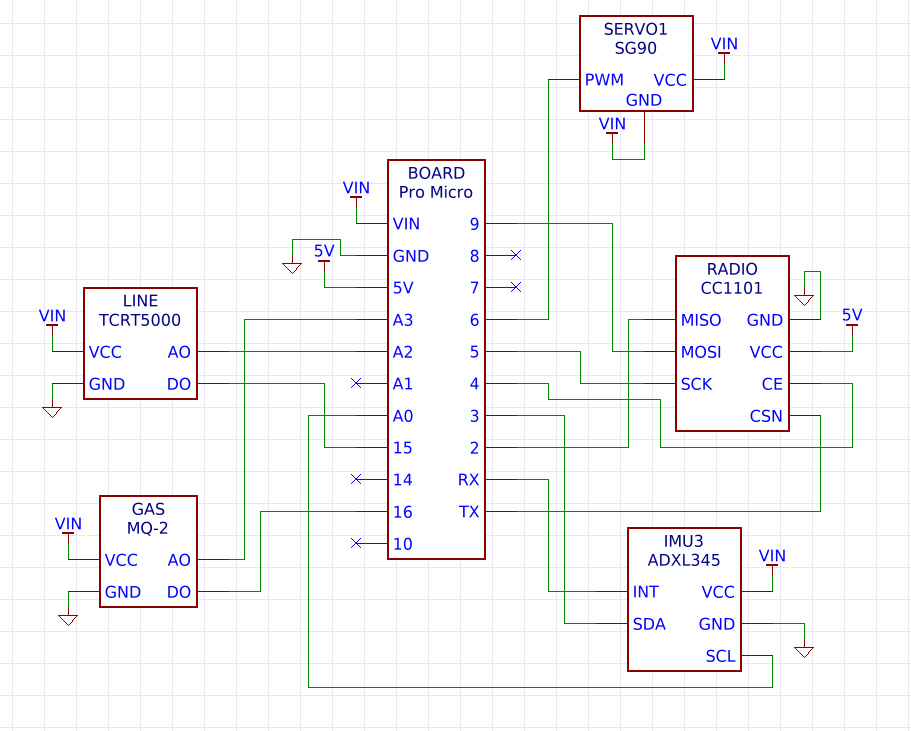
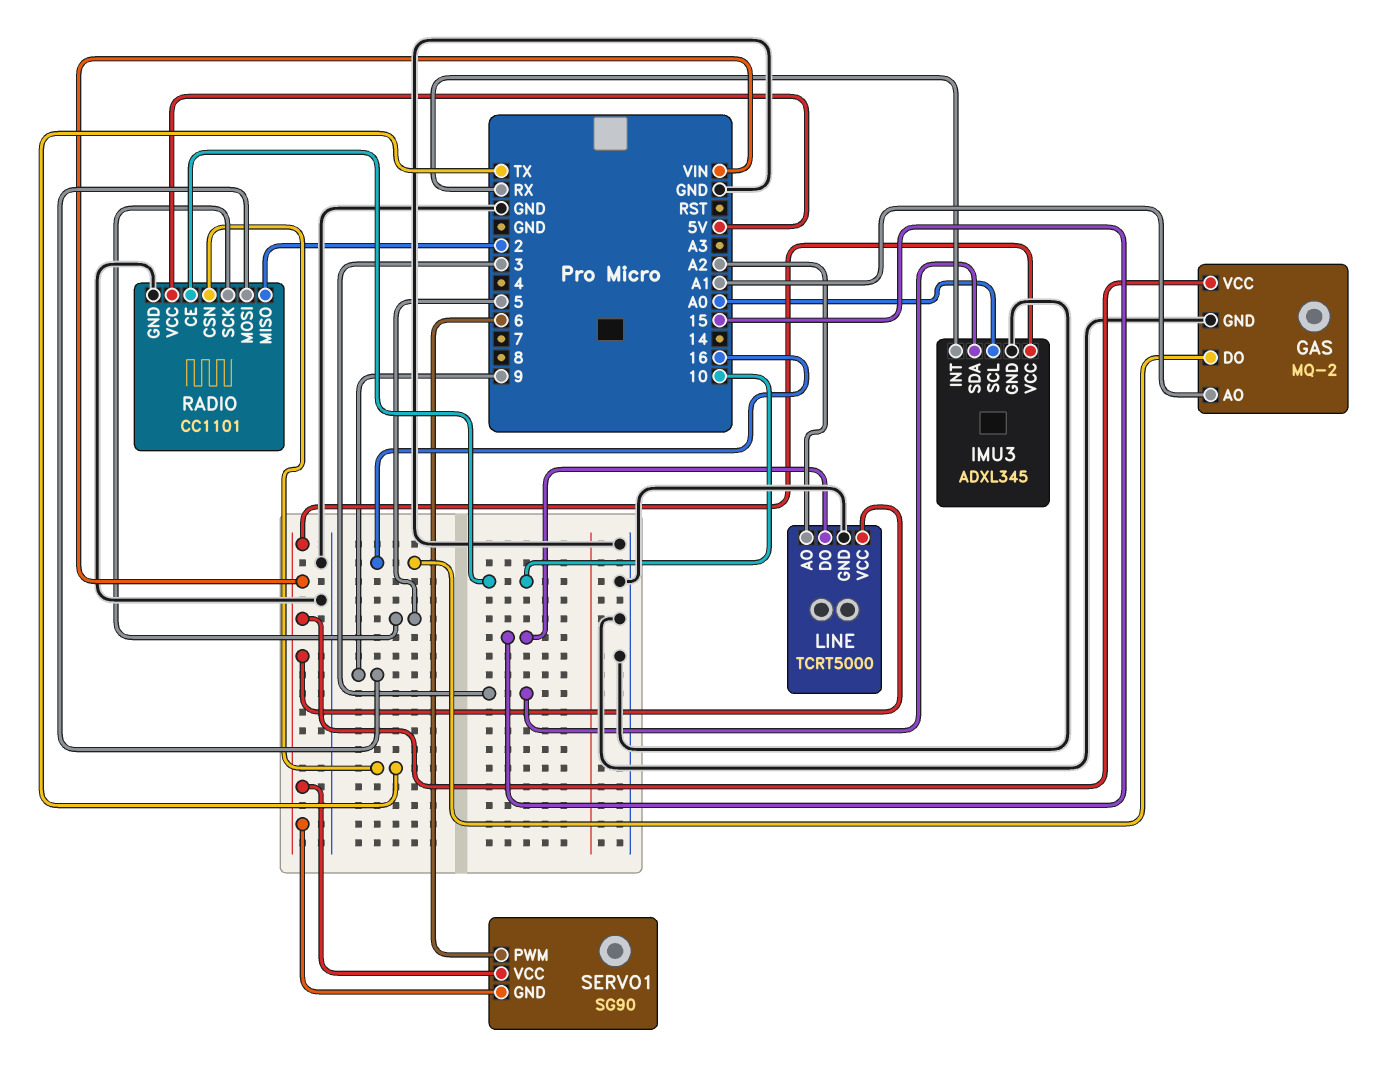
GAS pin AO: A3 -> A1
RADIO pin CE: 4 -> 10

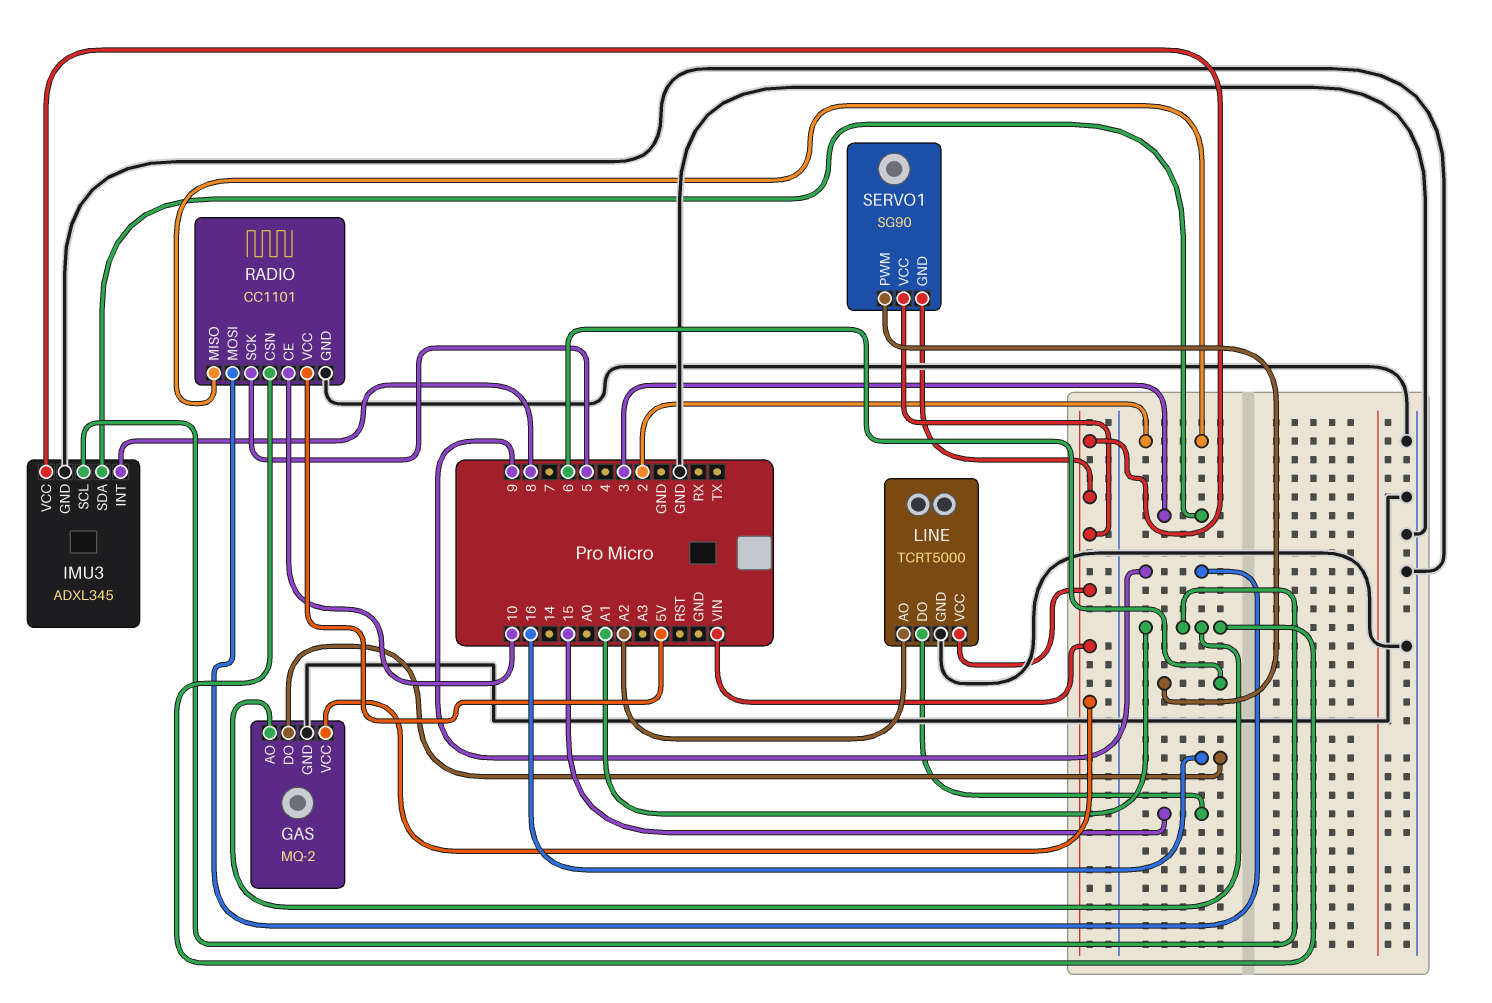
IMU3 pin INT: RX -> 8
IMU3 pin SCL: A0 -> A1
RADIO pin CSN: TX -> A1

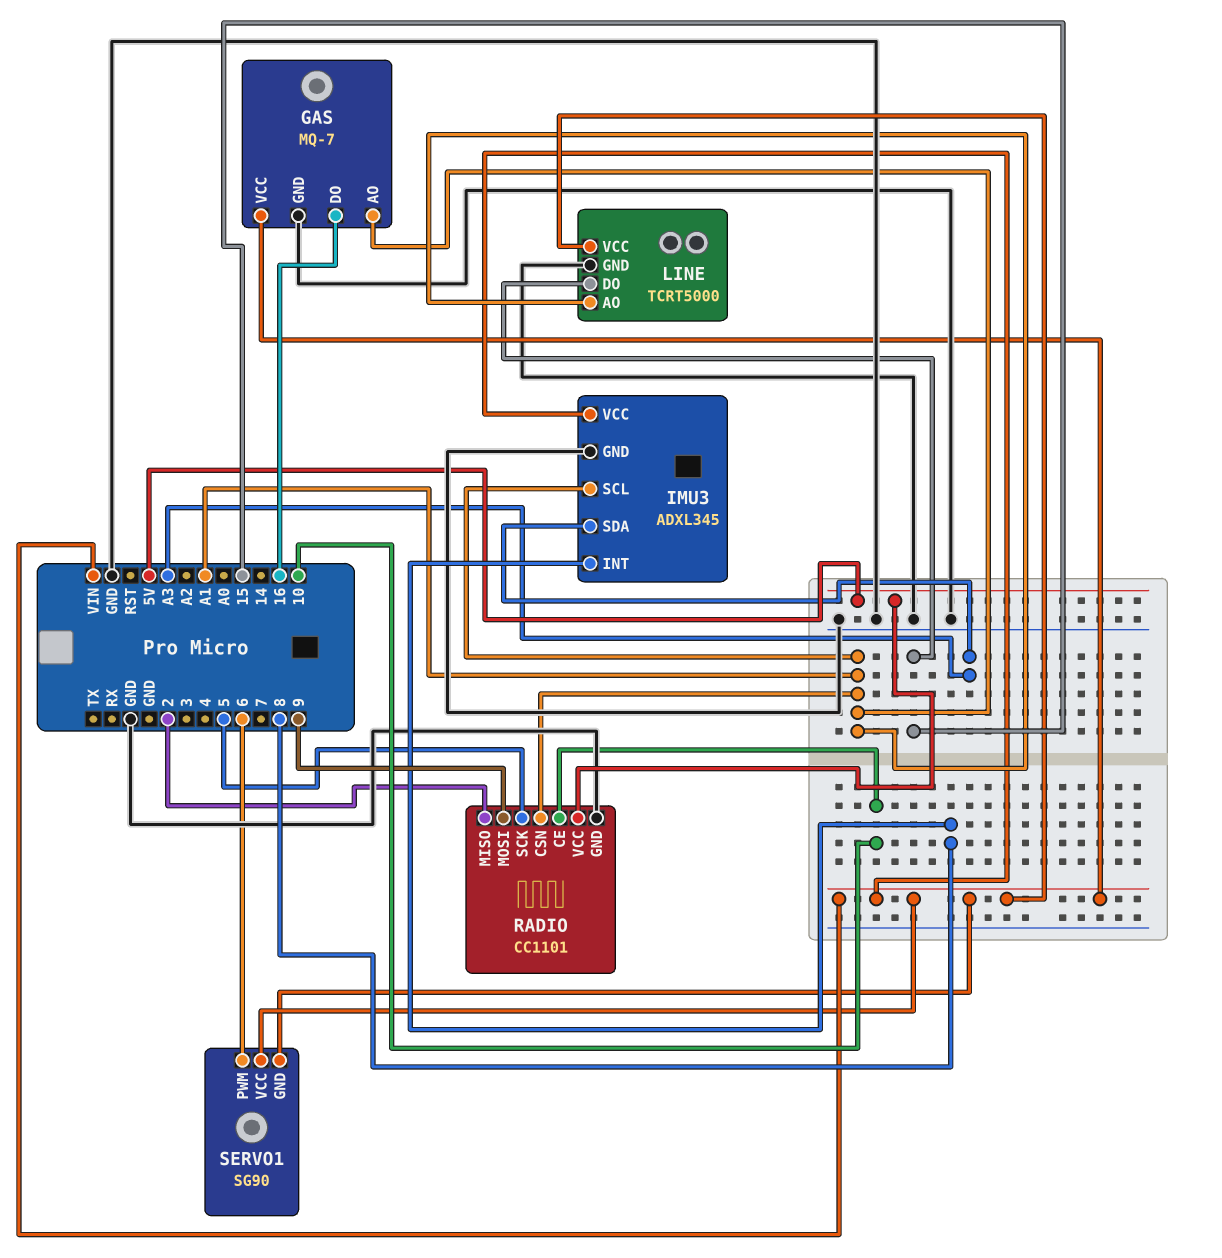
GAS: MQ-2 -> MQ-7
IMU3 pin SDA: 3 -> A3
LINE pin AO: A2 -> A1

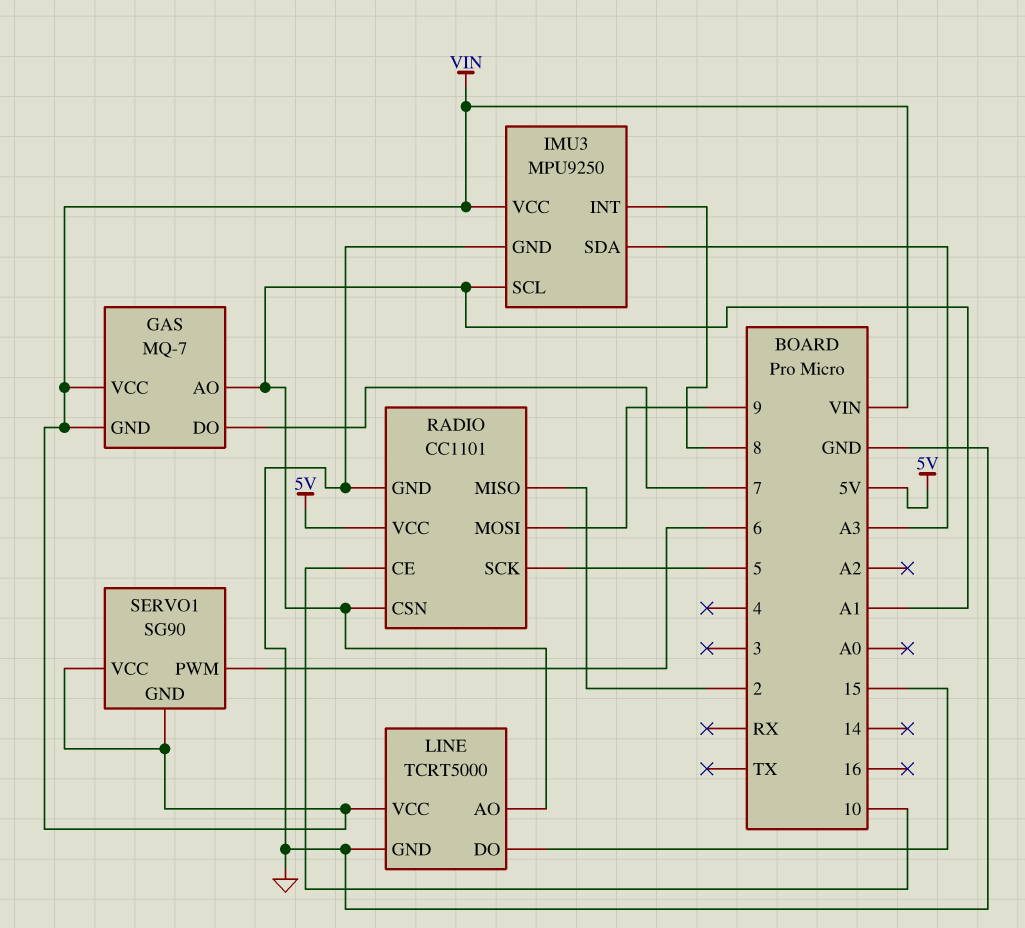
GAS pin DO: 16 -> 7
GAS pin GND: GND -> VIN
IMU3: ADXL345 -> MPU9250

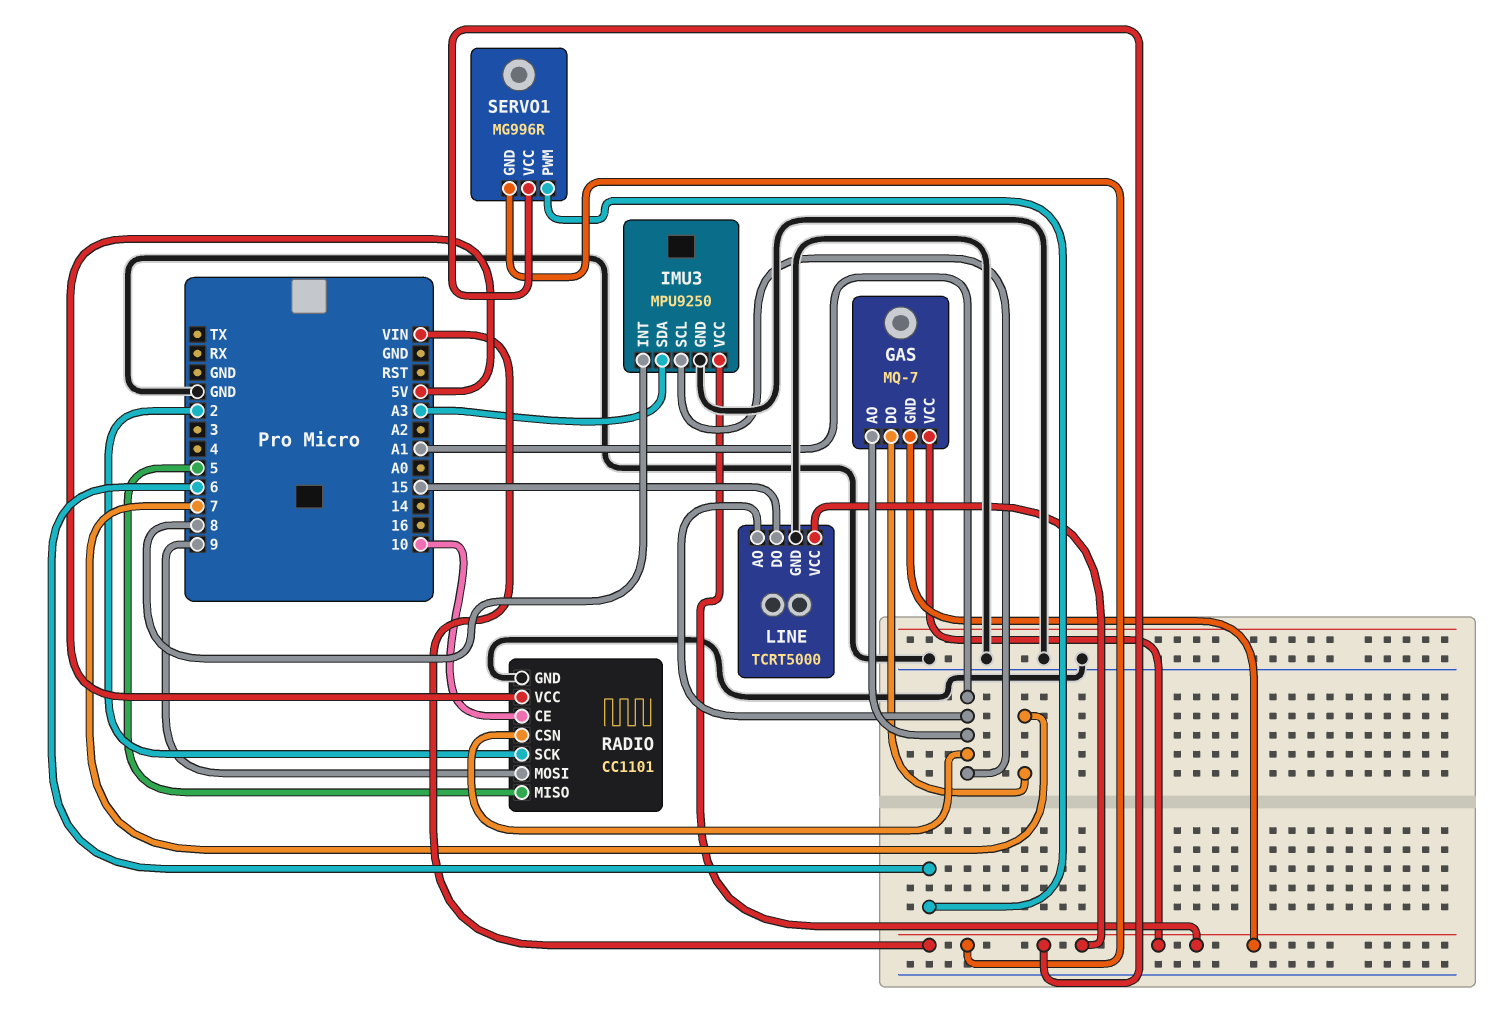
RADIO pin MISO: 2 -> 5
RADIO pin SCK: 5 -> 2
SERVO1: SG90 -> MG996R

